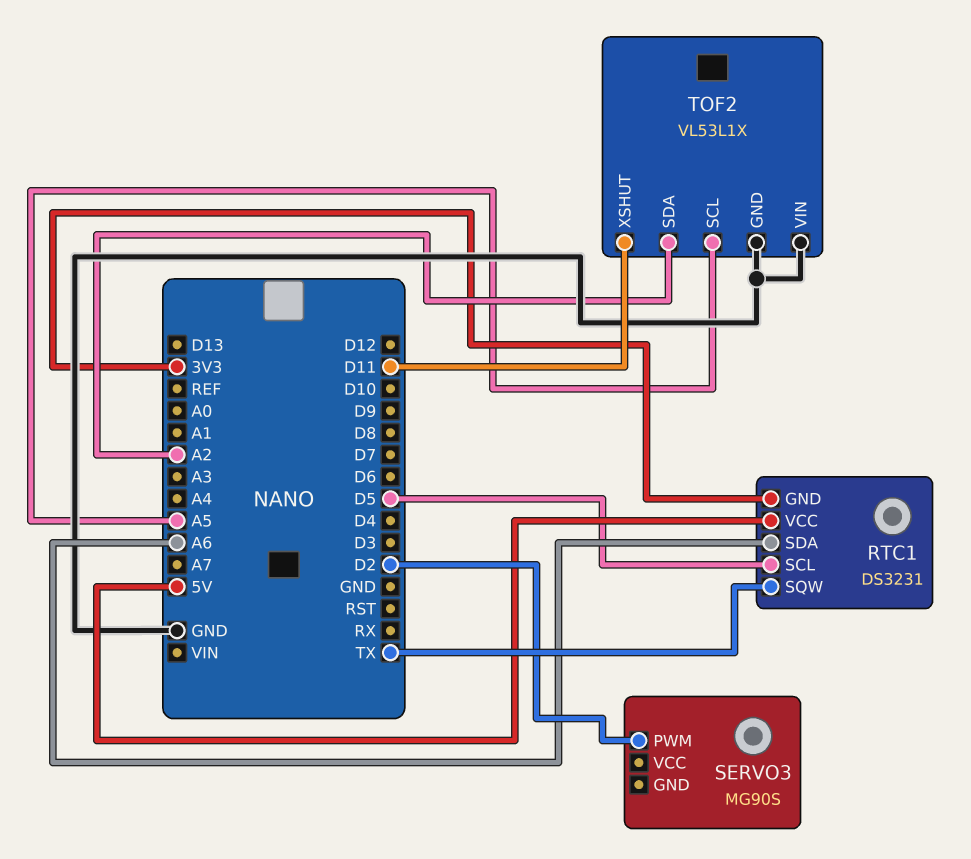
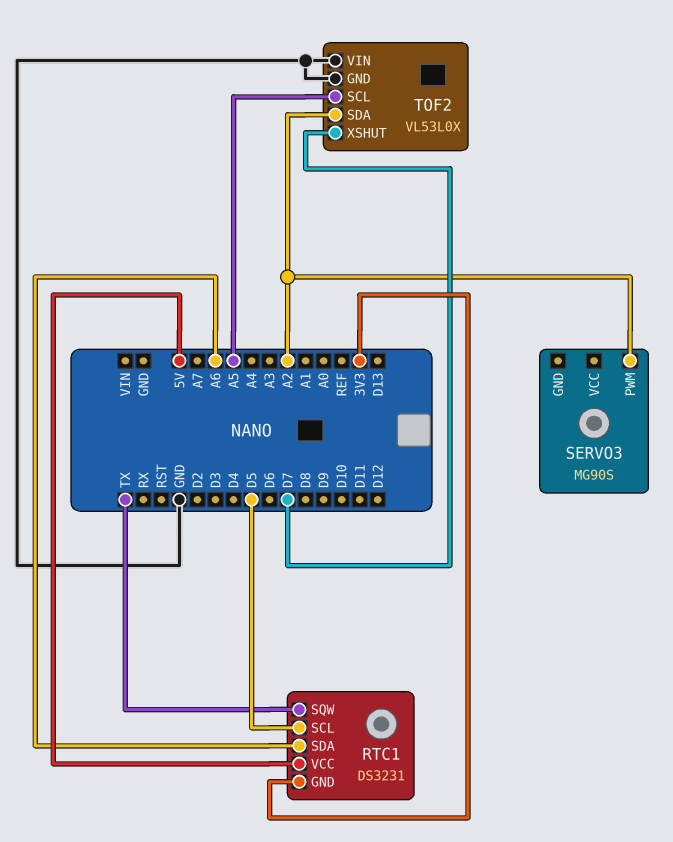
SERVO3 pin PWM: D2 -> A2
TOF2: VL53L1X -> VL53L0X
TOF2 pin XSHUT: D11 -> D7

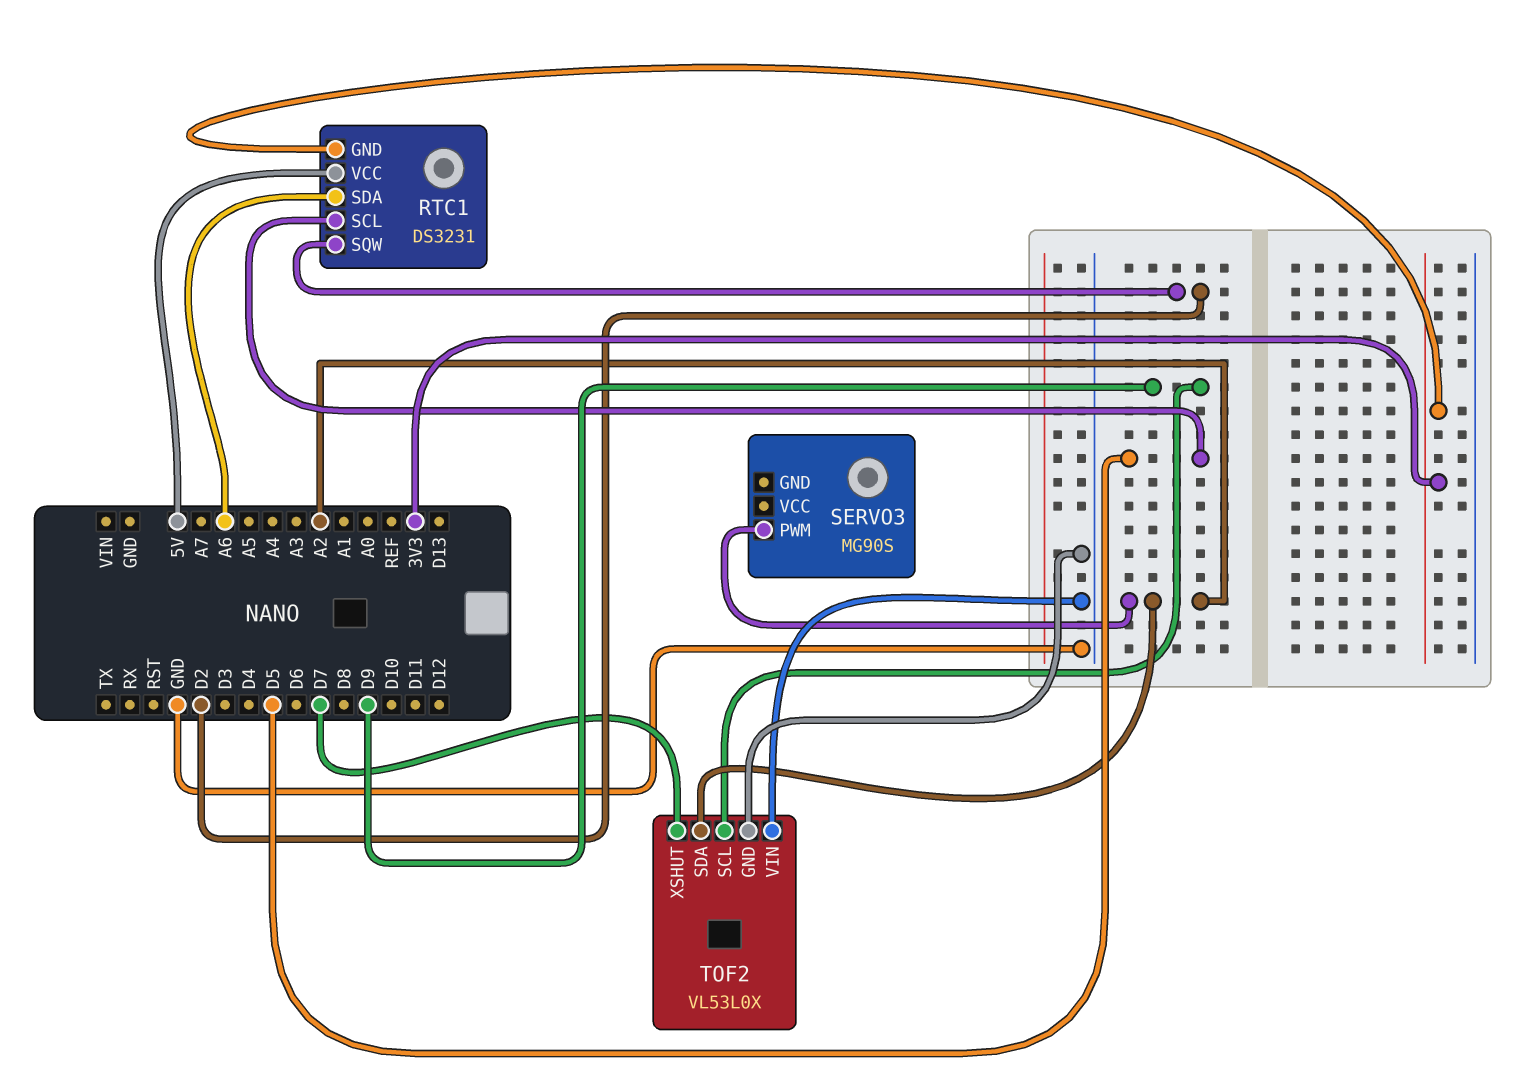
RTC1 pin SQW: TX -> D2
TOF2 pin SCL: A5 -> D9

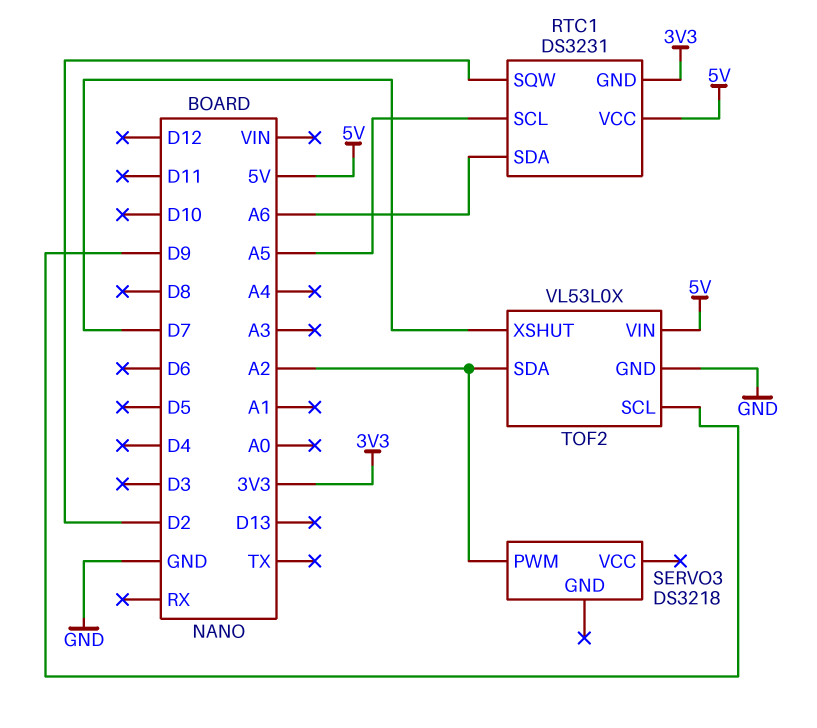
RTC1 pin SCL: D5 -> A5
SERVO3: MG90S -> DS3218
TOF2 pin VIN: GND -> 5V

